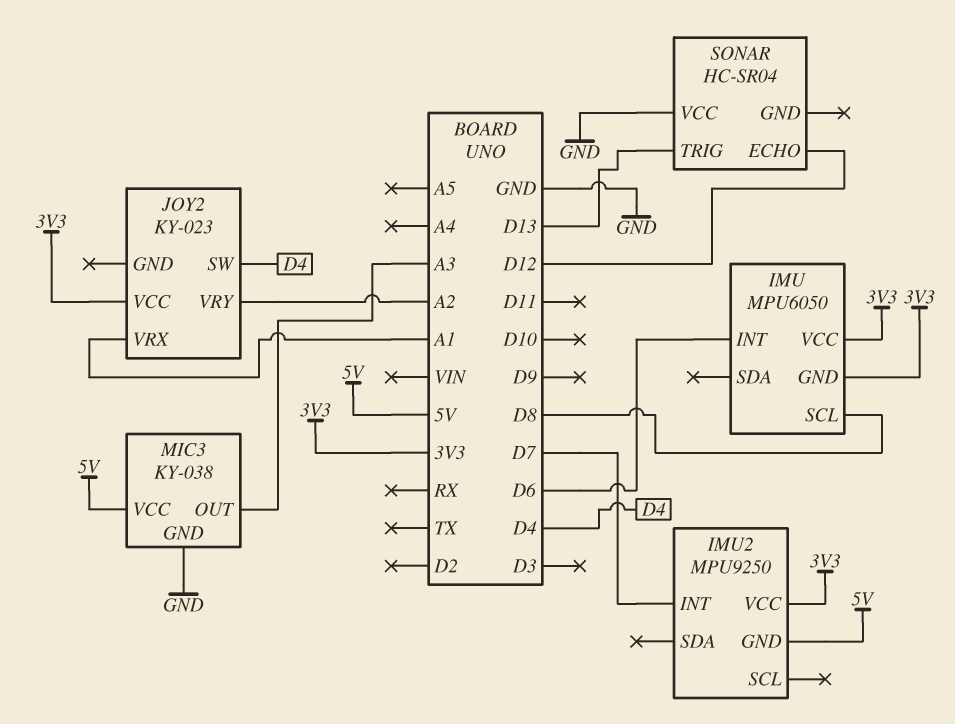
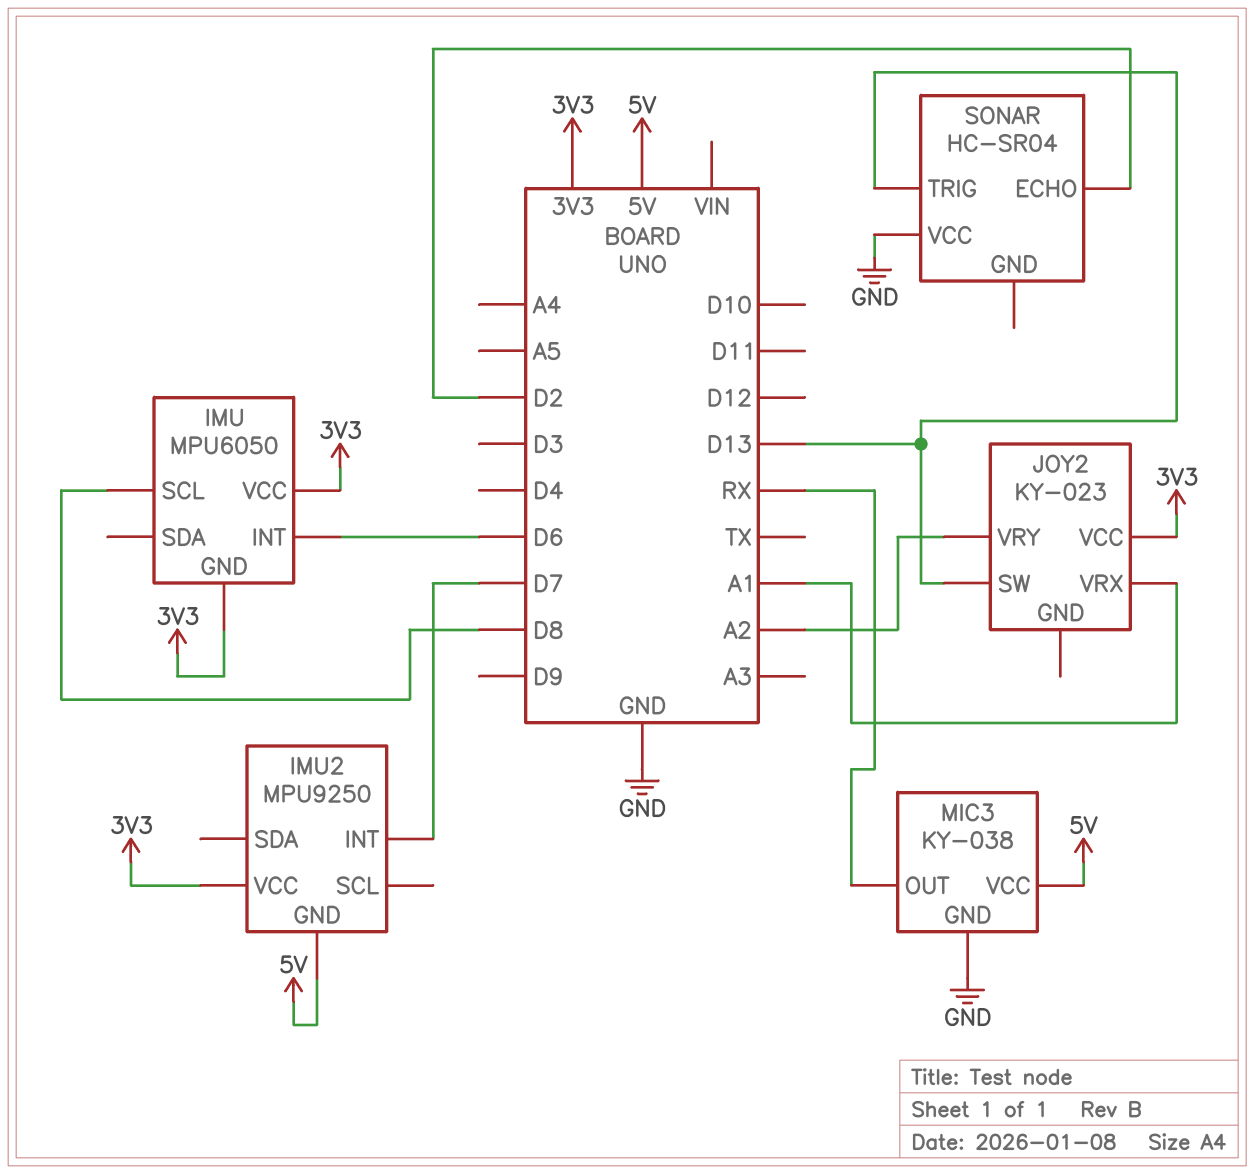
JOY2 pin SW: D4 -> D13
MIC3 pin OUT: A3 -> RX
SONAR pin ECHO: D12 -> D2

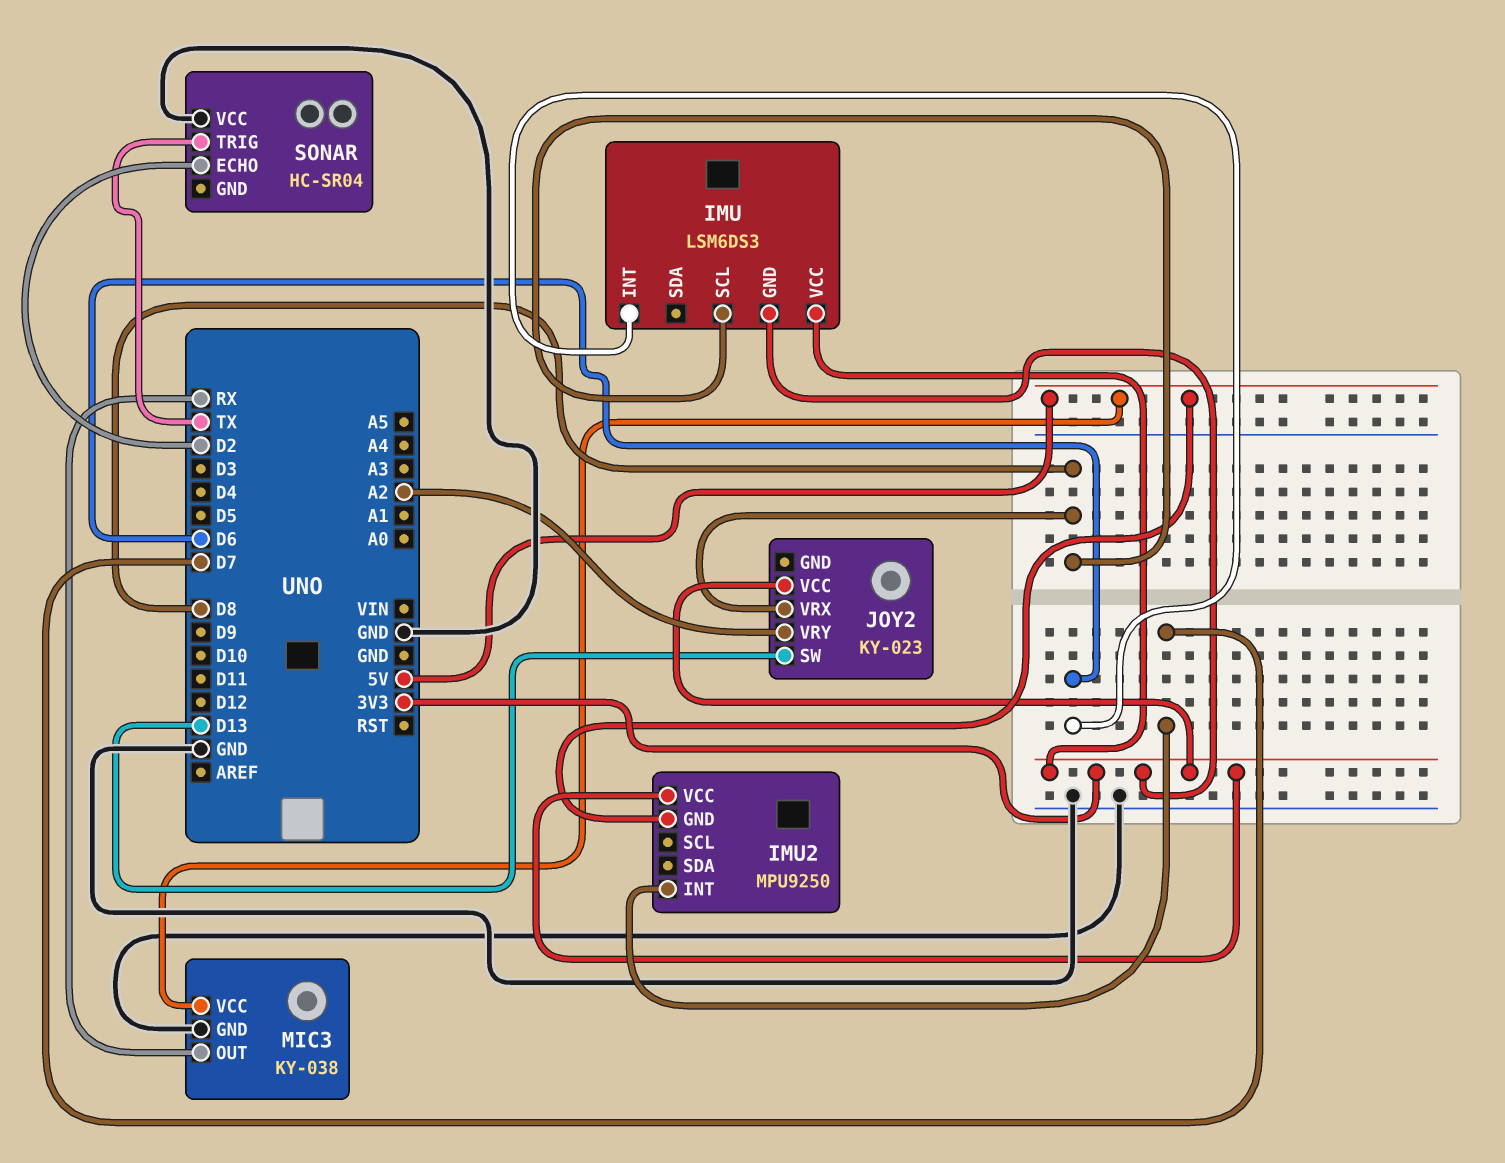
IMU: MPU6050 -> LSM6DS3
JOY2 pin VRX: A1 -> D8
SONAR pin TRIG: D13 -> TX

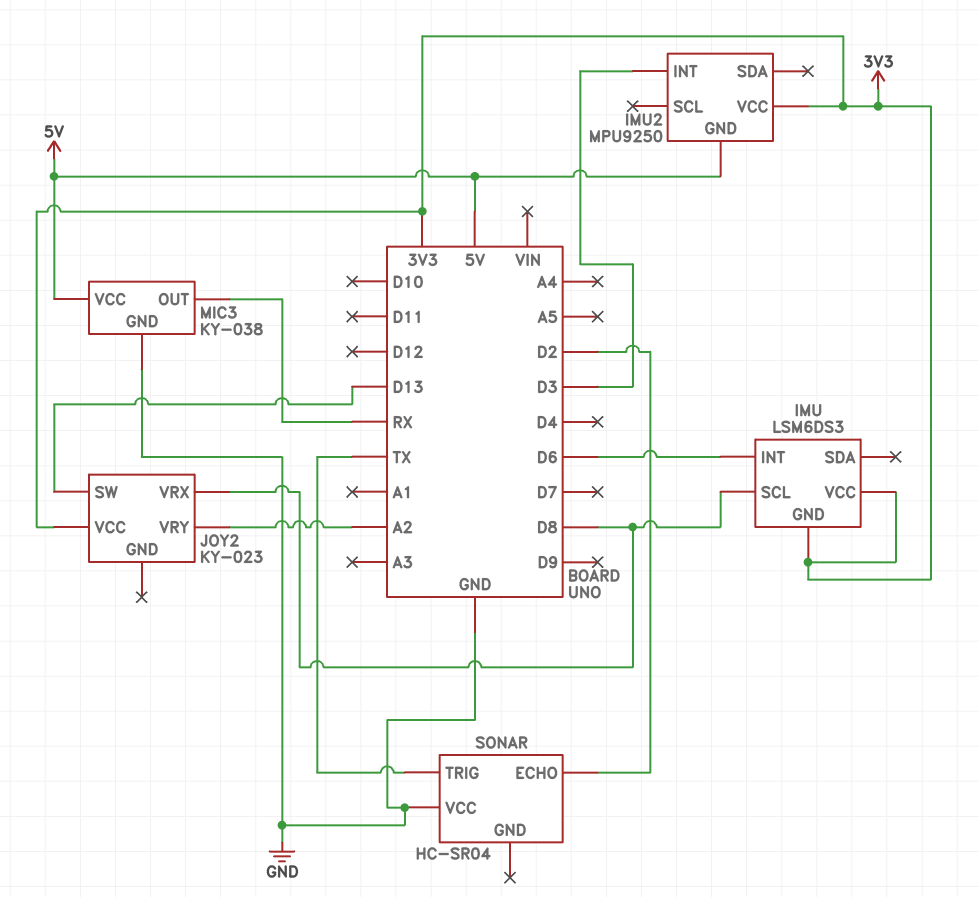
IMU2 pin INT: D7 -> D3

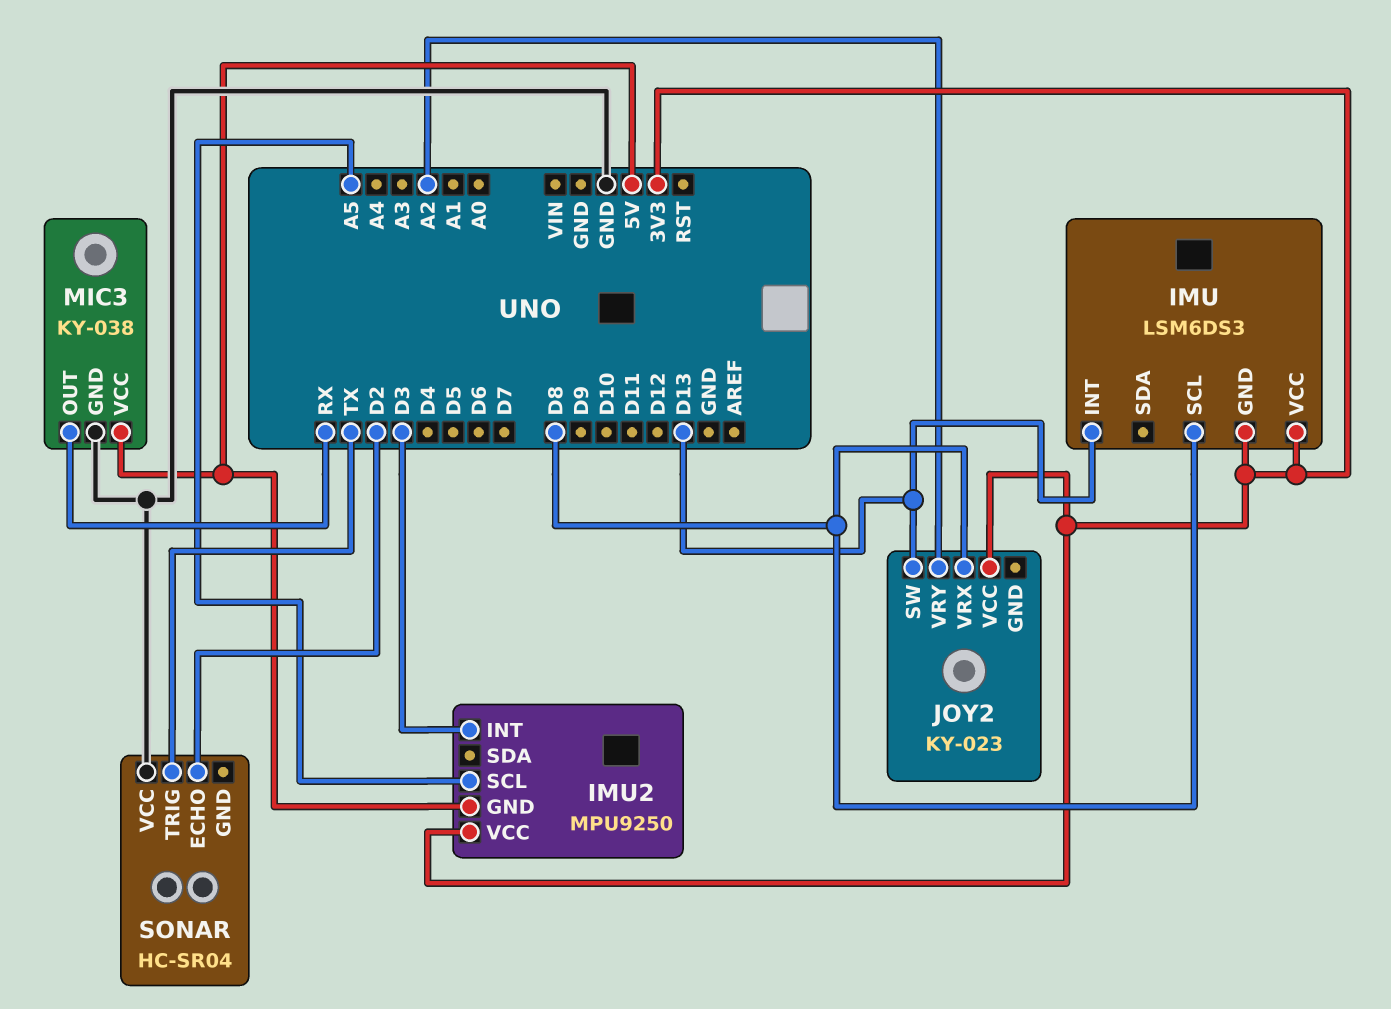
IMU pin INT: D6 -> D13
IMU2 pin SCL: none -> A5

